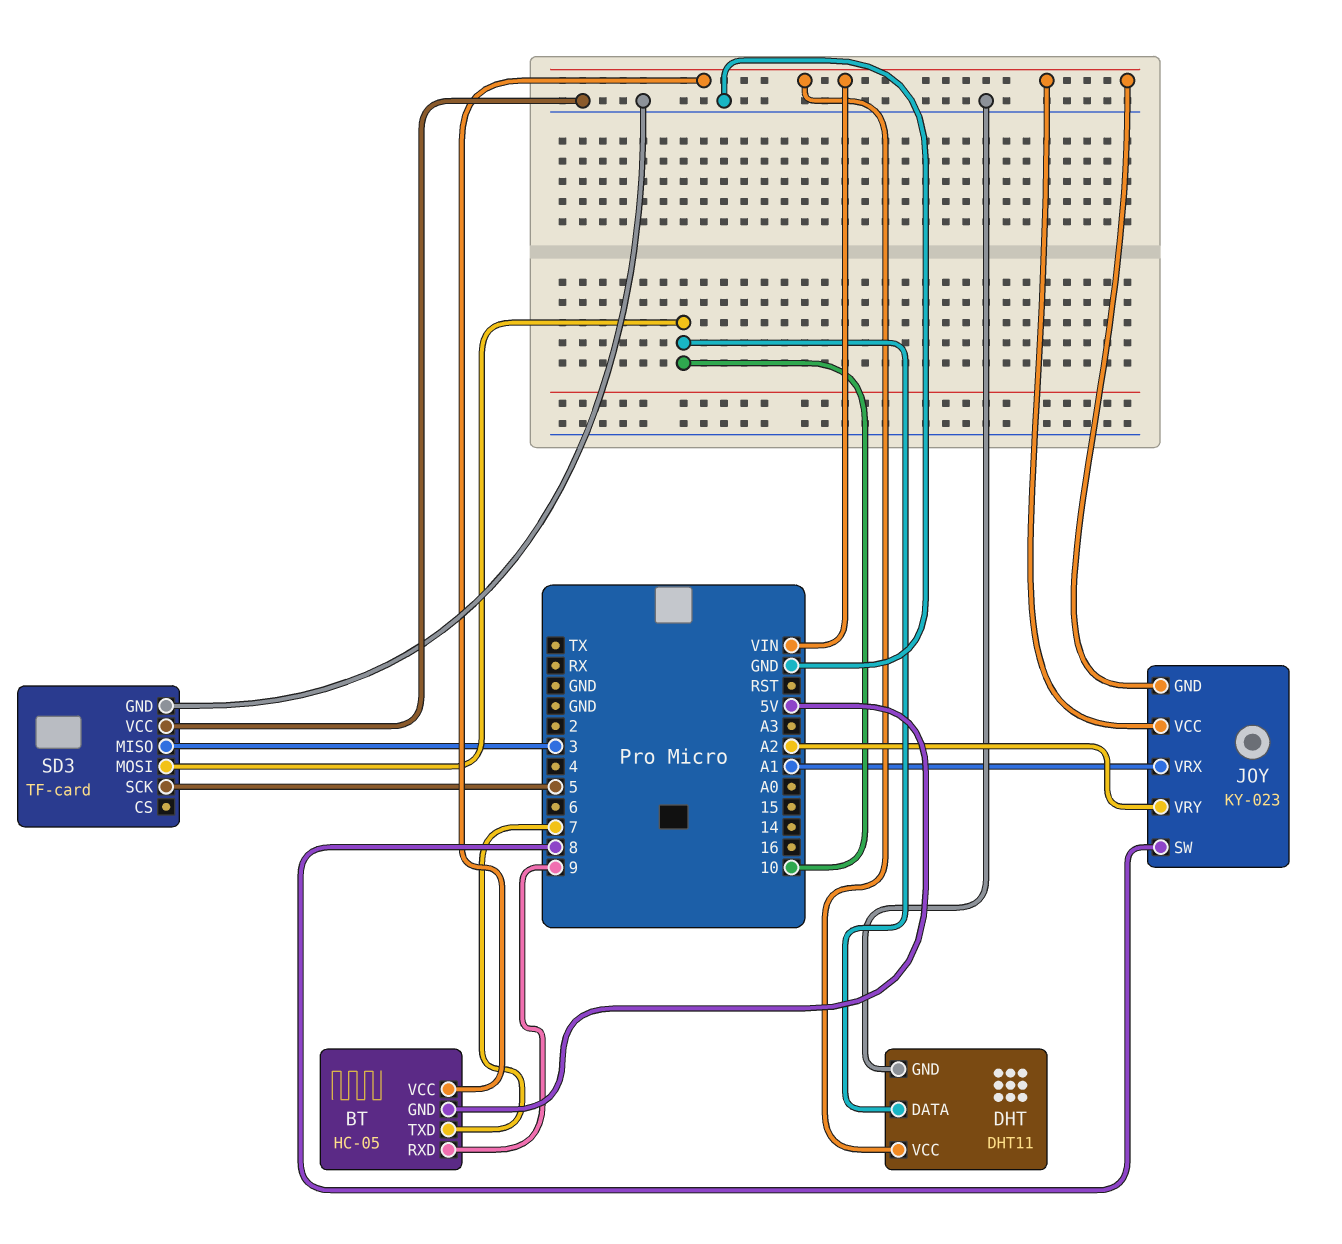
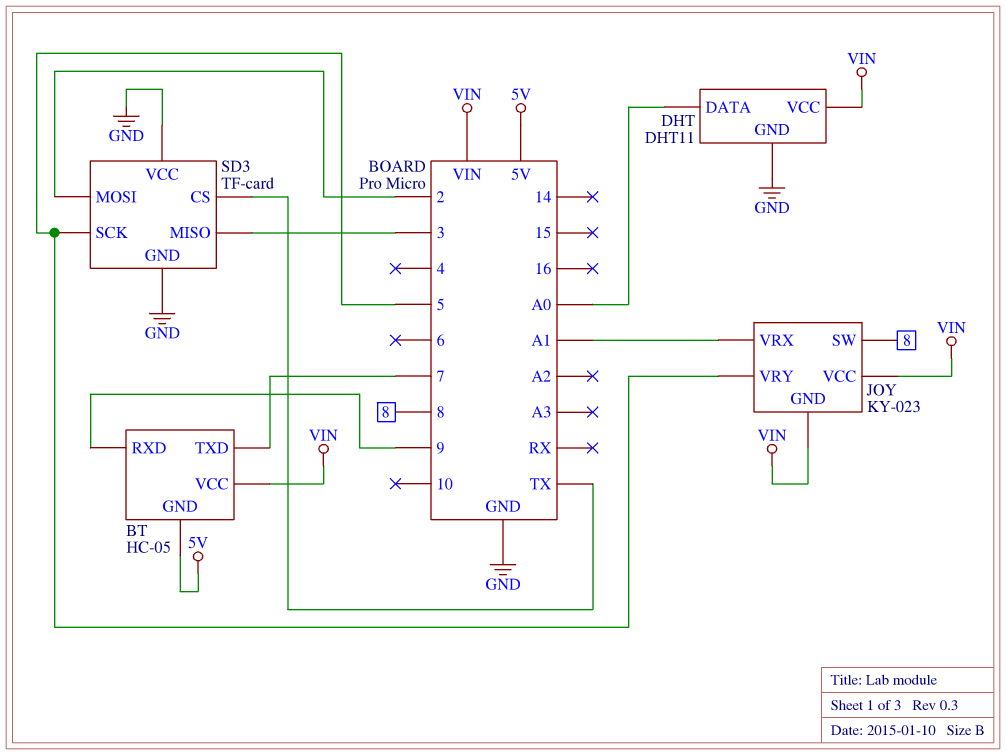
DHT pin DATA: 10 -> A0
JOY pin VRY: A2 -> 5
SD3 pin CS: none -> TX
SD3 pin MOSI: 10 -> 2

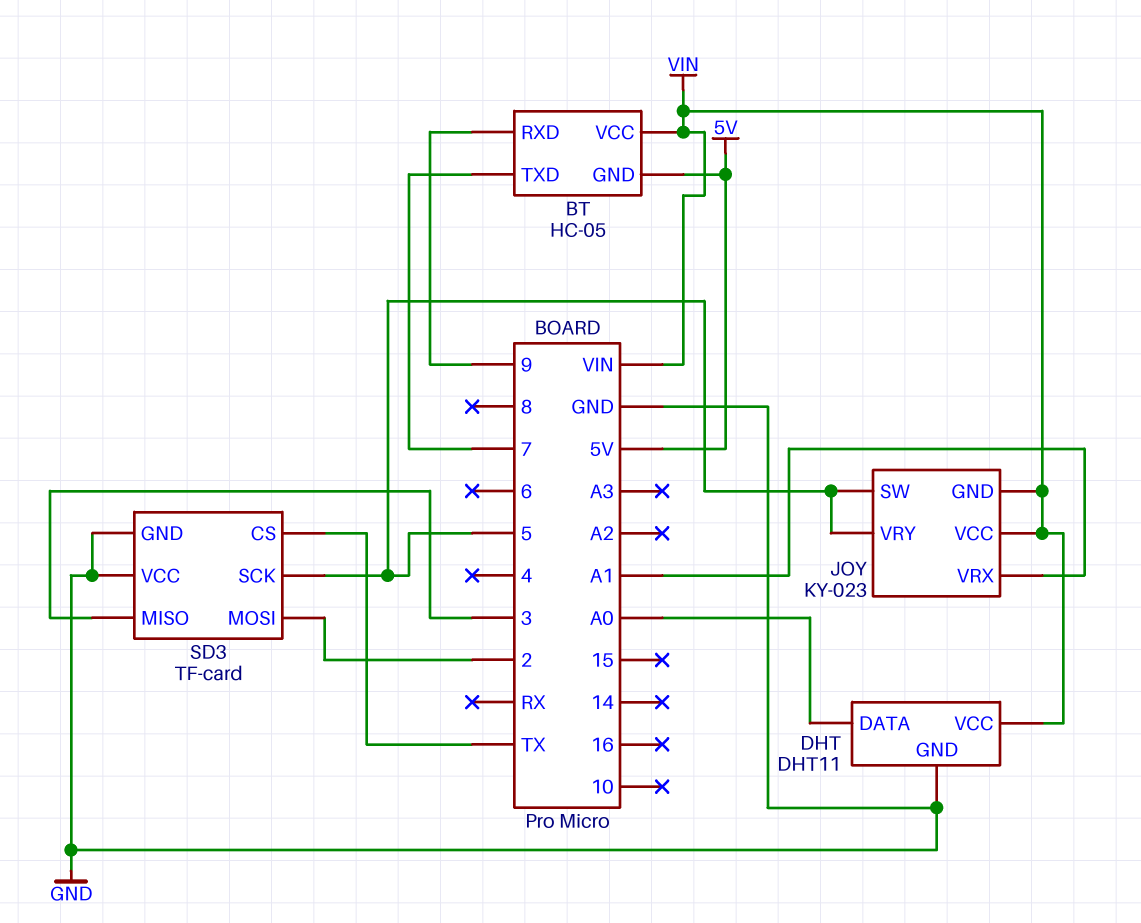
JOY pin SW: 8 -> 5

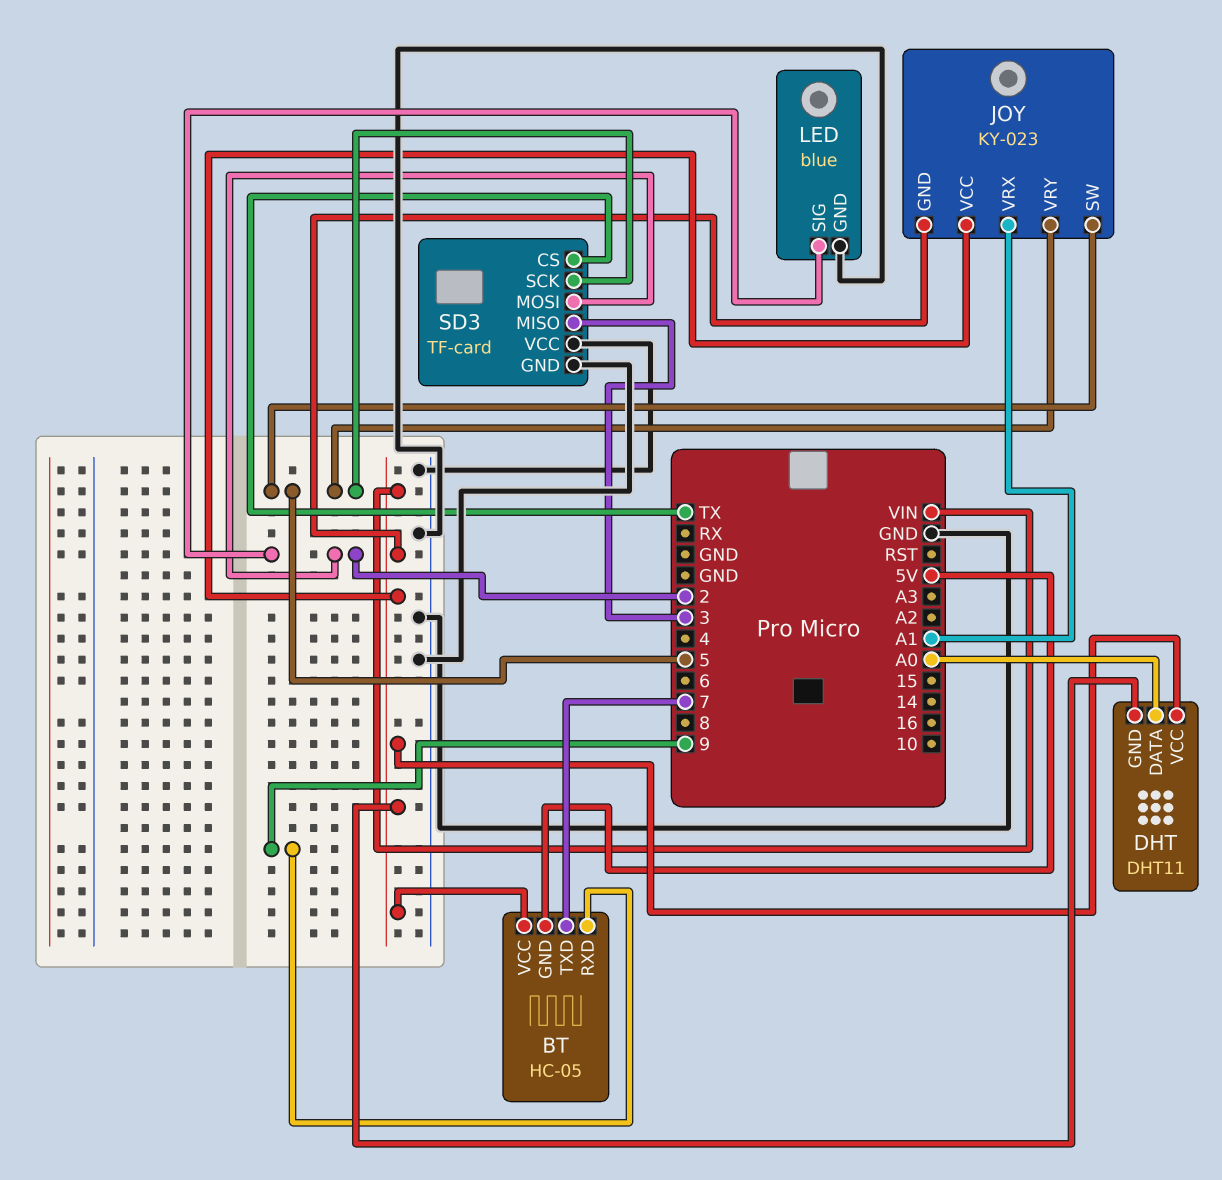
DHT pin GND: GND -> VIN
LED: none -> blue
LED pin GND: none -> GND
LED pin SIG: none -> 2

